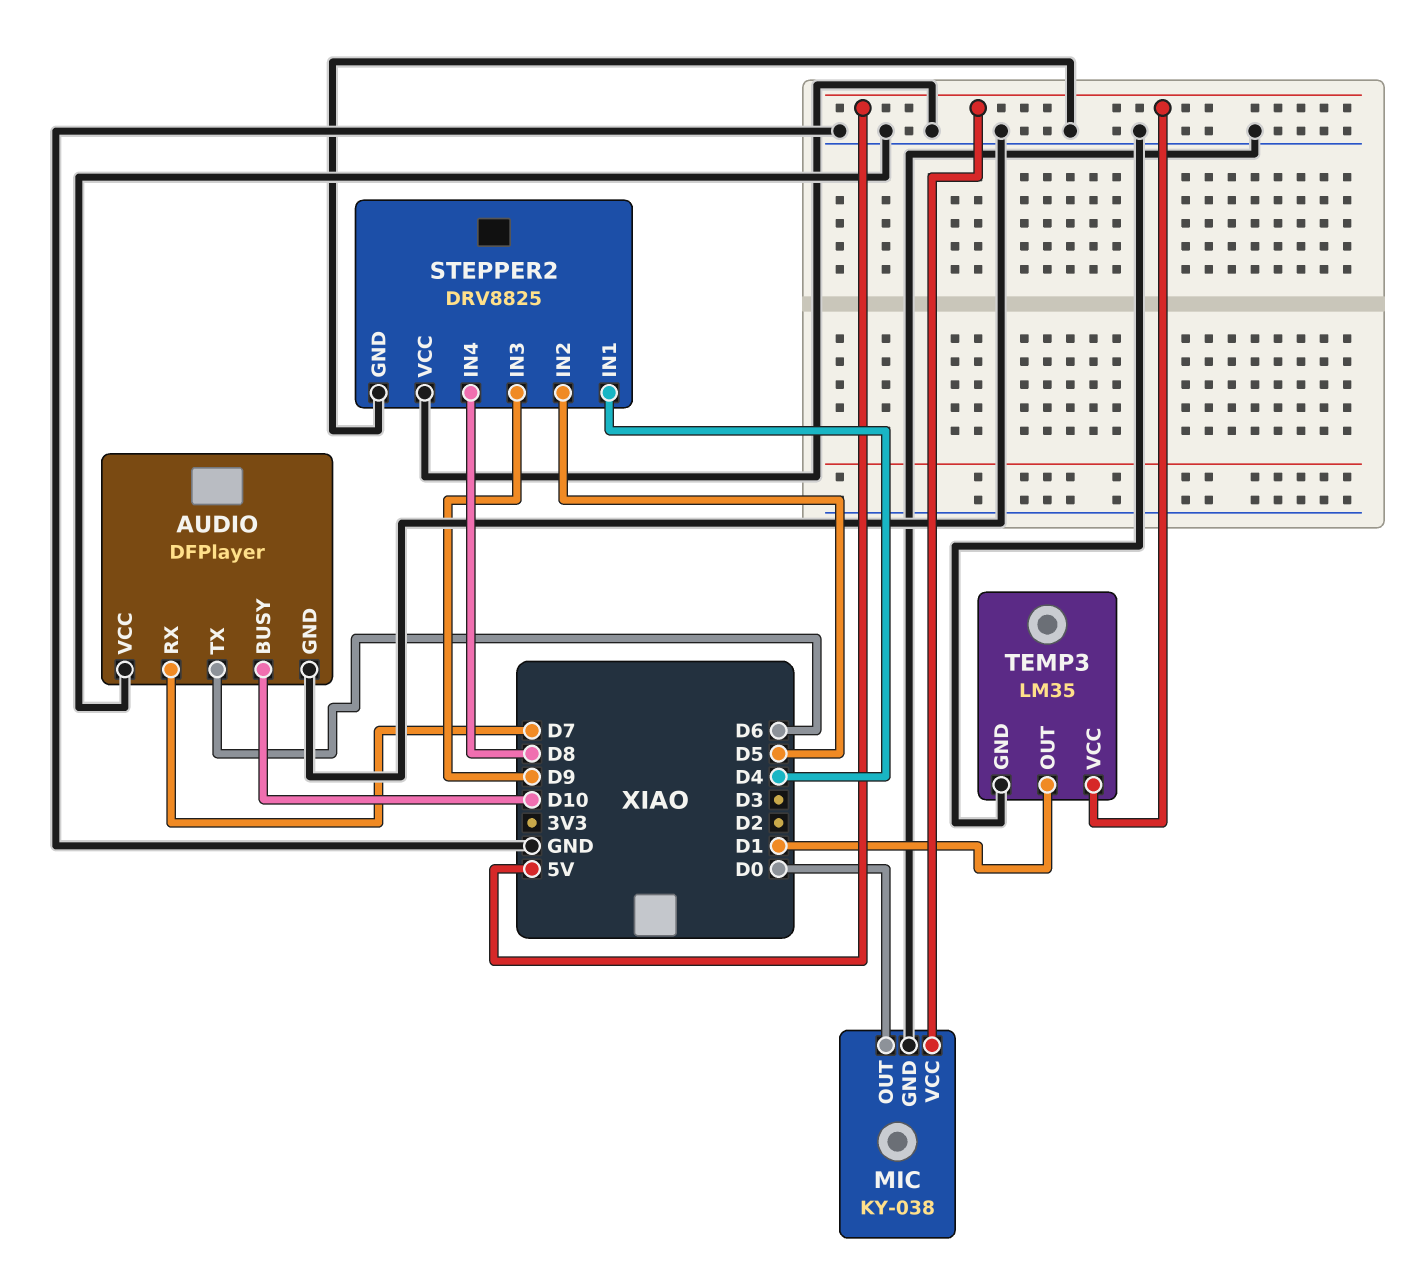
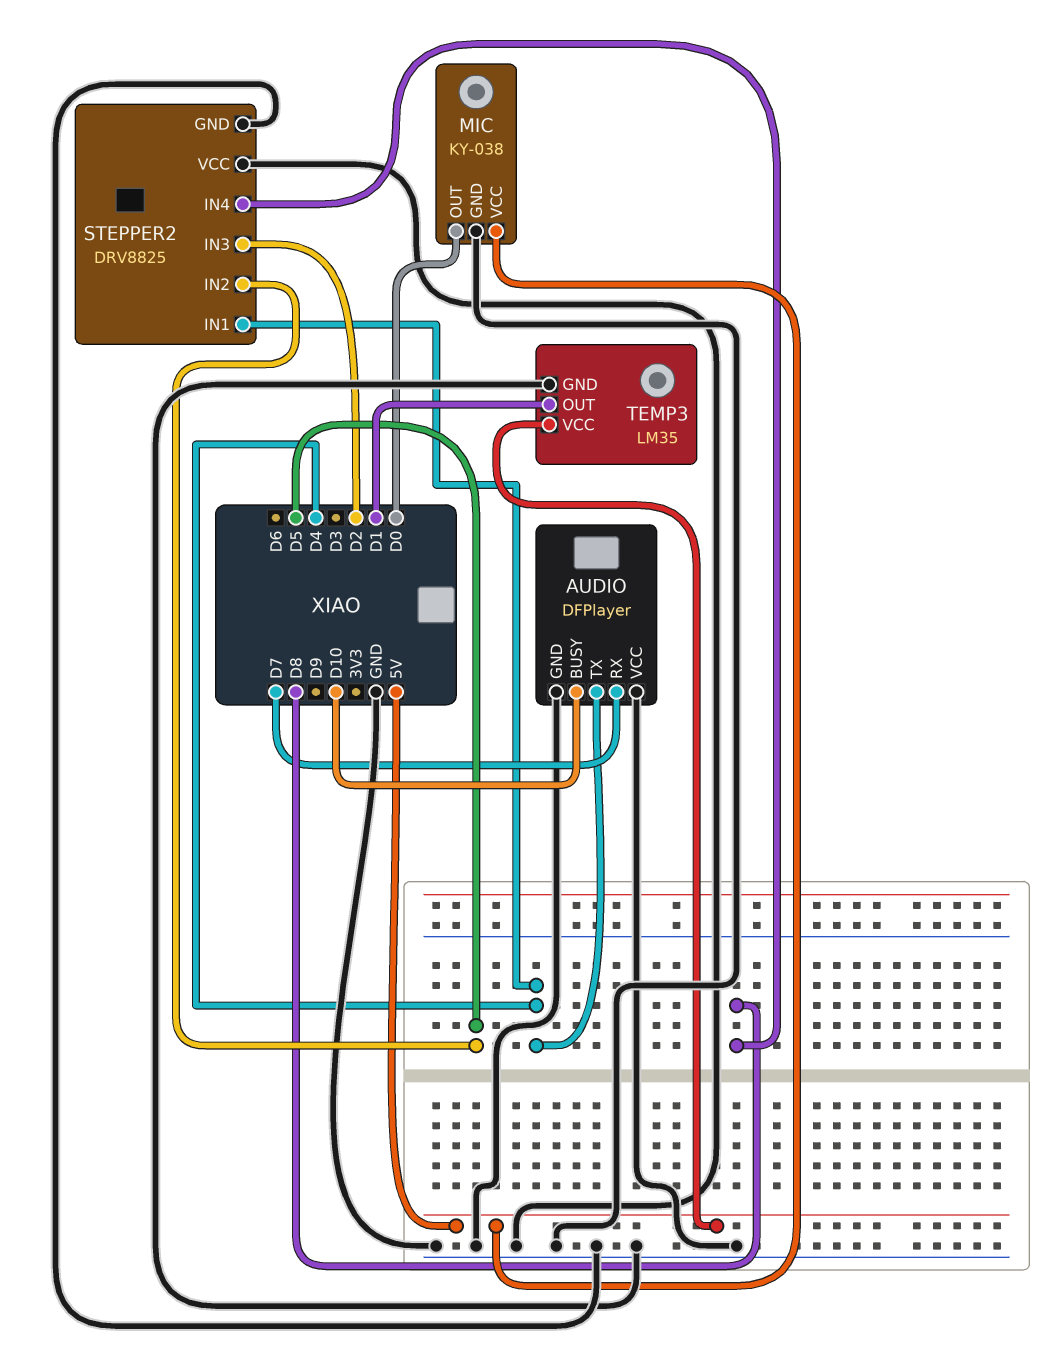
AUDIO pin TX: D6 -> D4
STEPPER2 pin IN3: D9 -> D2

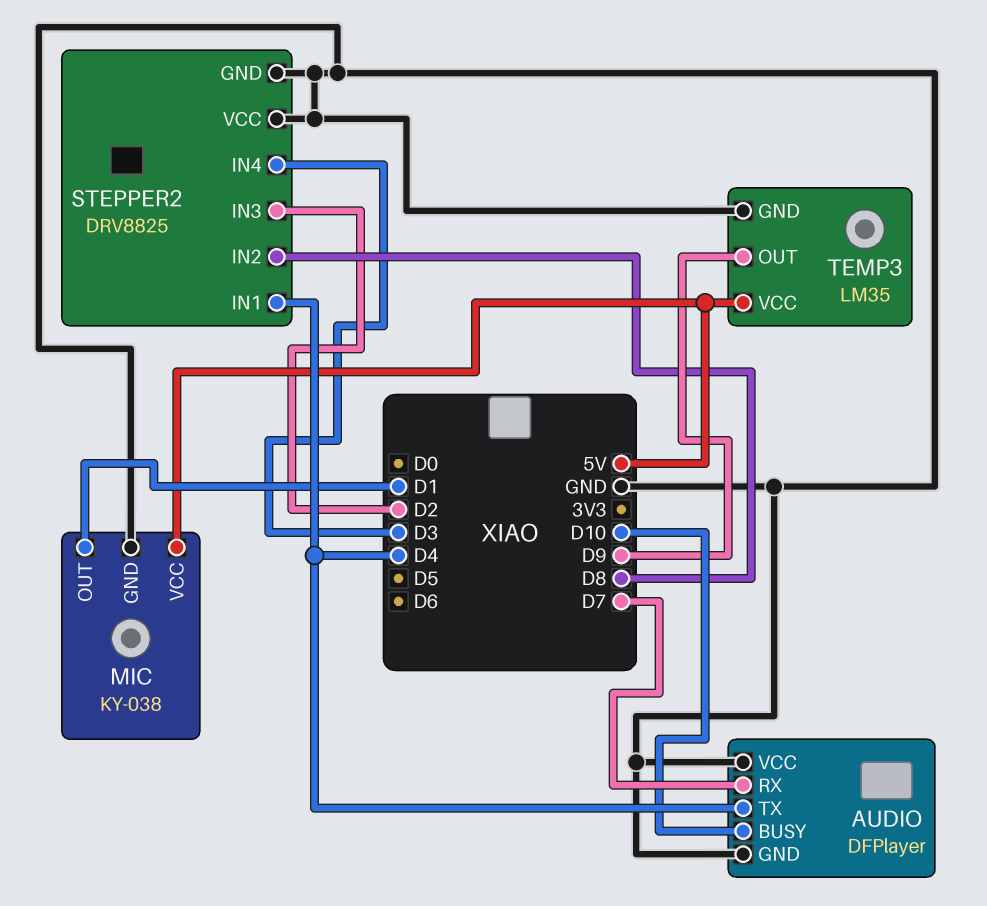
MIC pin OUT: D0 -> D1
STEPPER2 pin IN2: D5 -> D8
STEPPER2 pin IN4: D8 -> D3
TEMP3 pin OUT: D1 -> D9

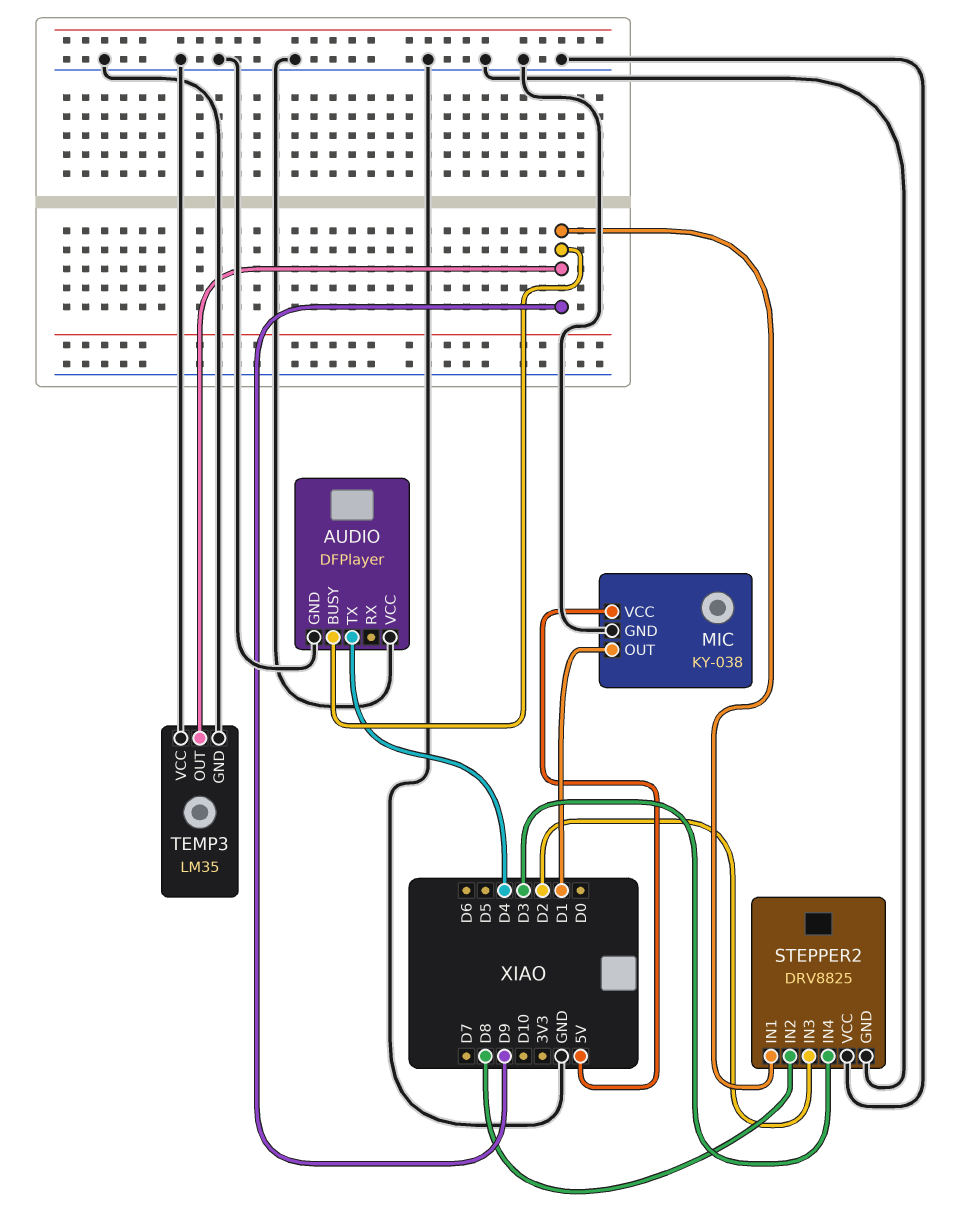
AUDIO pin BUSY: D10 -> D9
AUDIO pin RX: D7 -> none
STEPPER2 pin IN1: D4 -> D9
TEMP3 pin VCC: 5V -> GND

